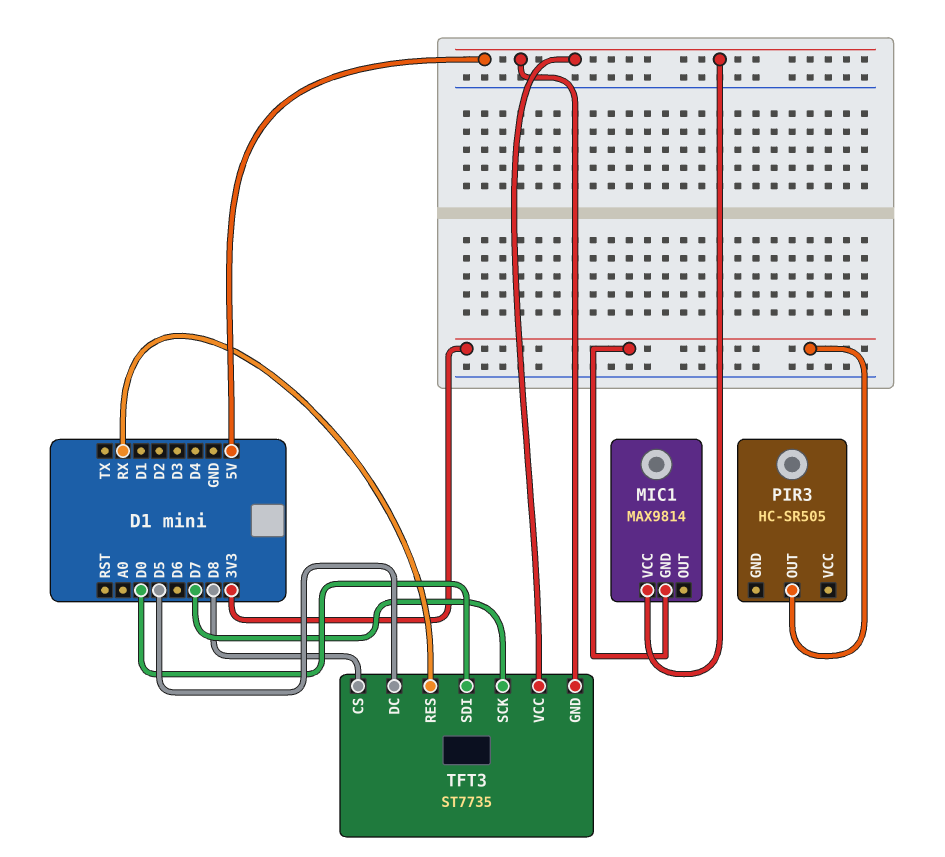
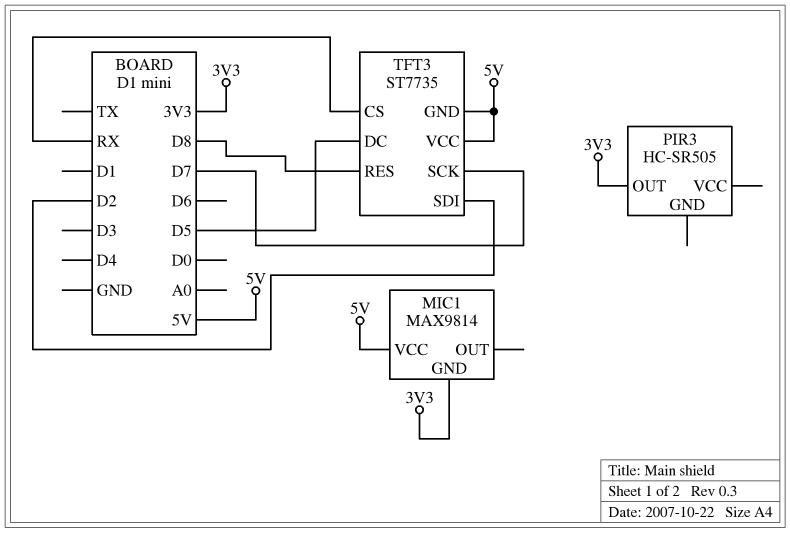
TFT3 pin CS: D8 -> RX
TFT3 pin RES: RX -> D8
TFT3 pin SDI: D0 -> D2

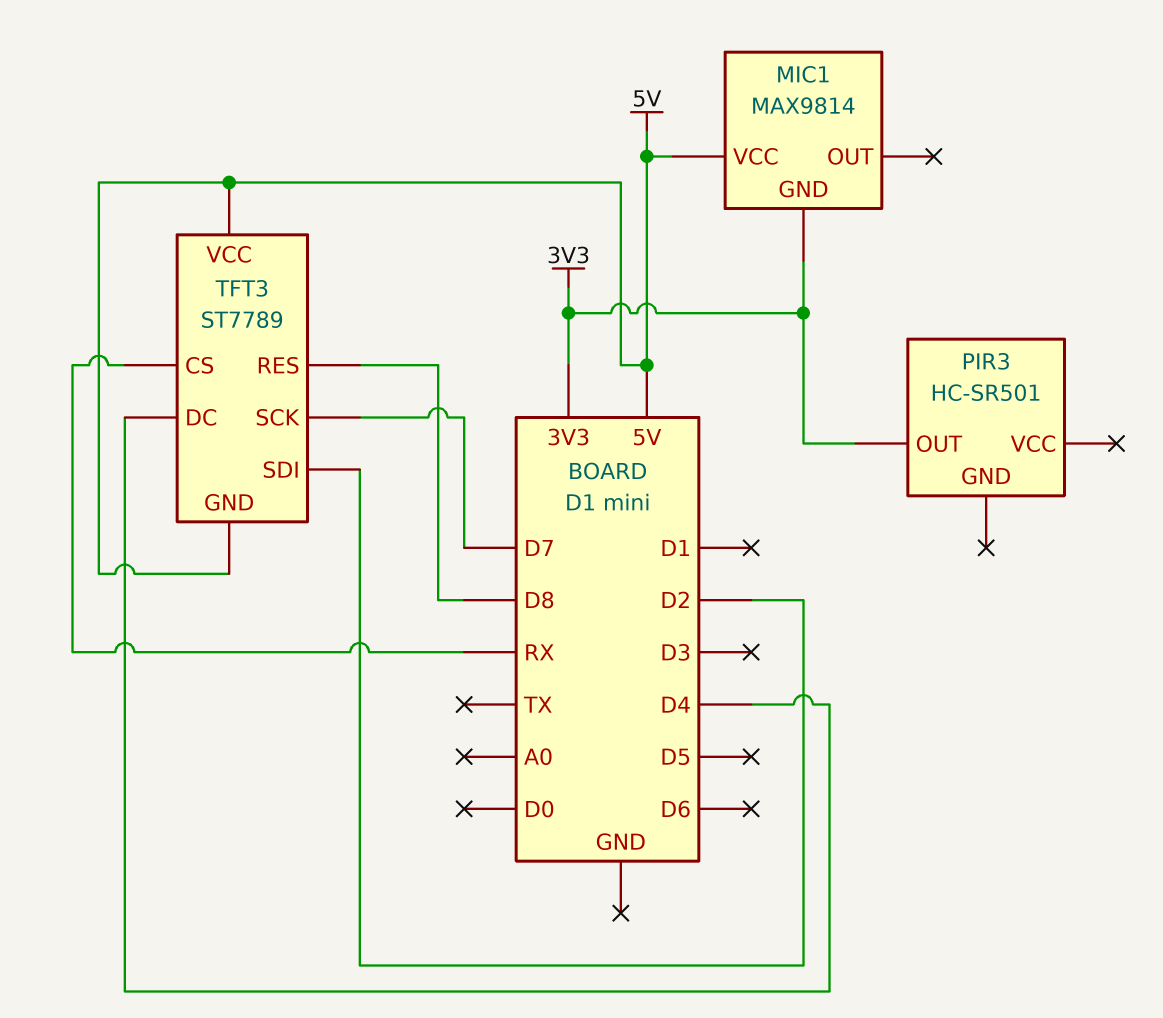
PIR3: HC-SR505 -> HC-SR501
TFT3: ST7735 -> ST7789
TFT3 pin DC: D5 -> D4

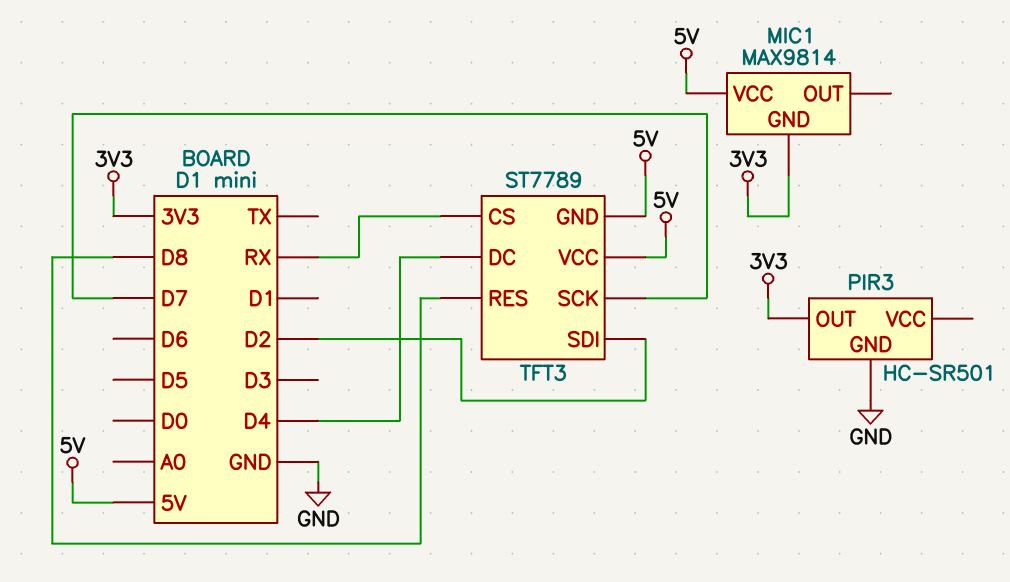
PIR3 pin GND: none -> GND

